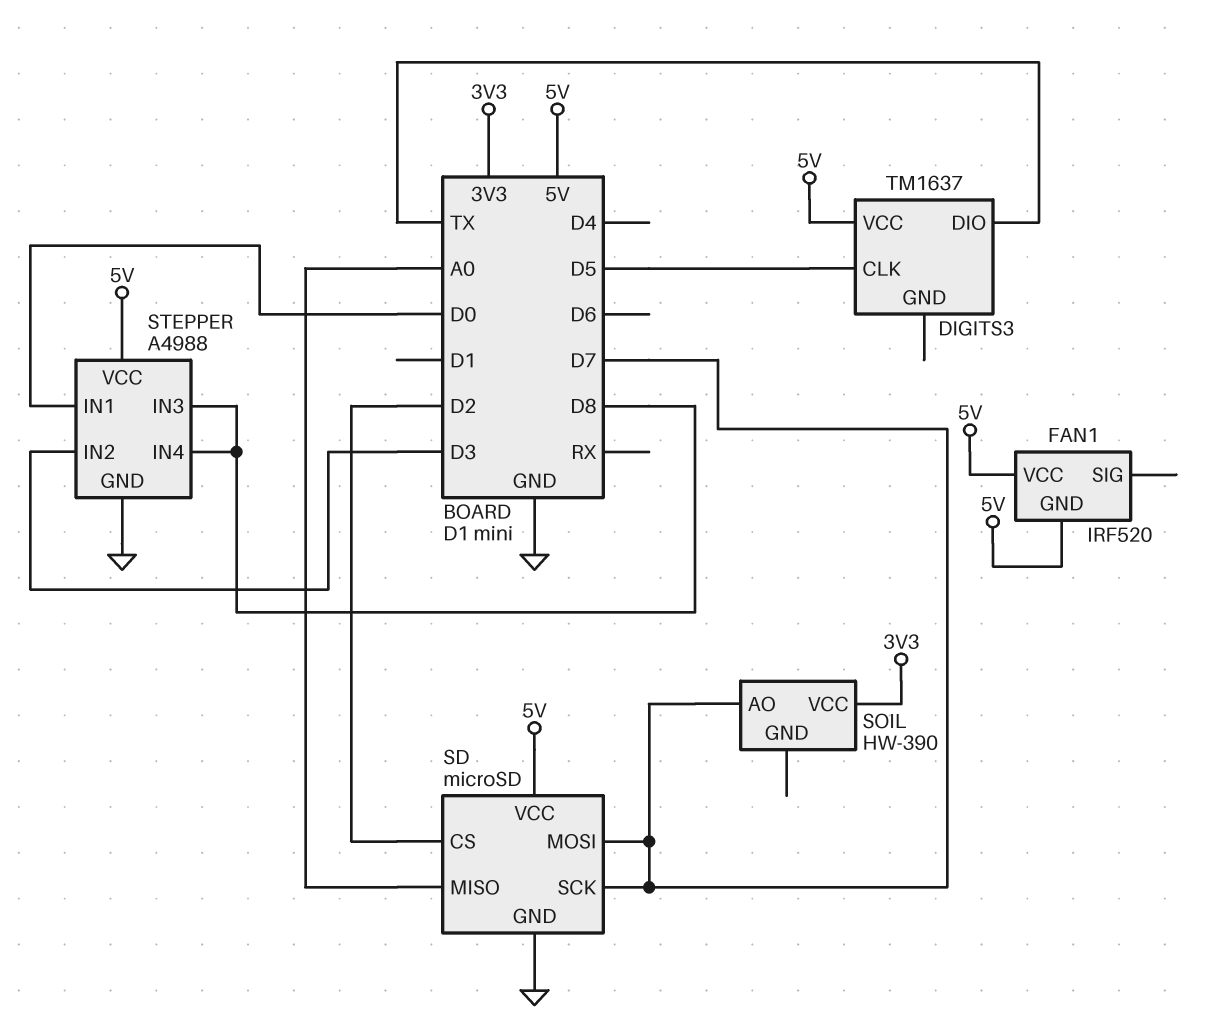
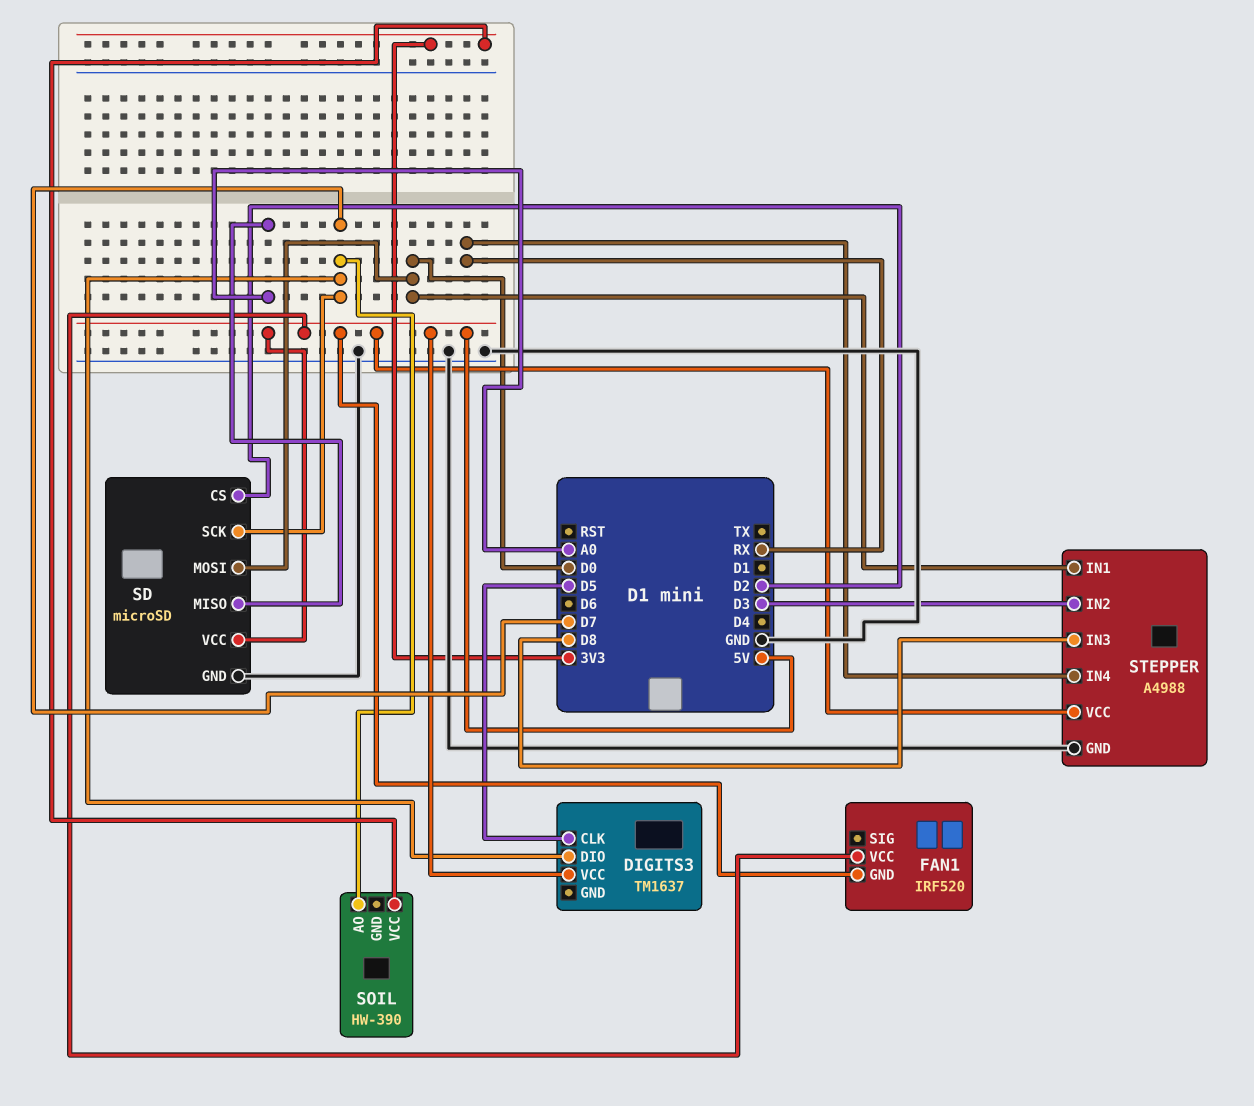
DIGITS3 pin DIO: TX -> D7
SD pin MOSI: D7 -> D0
STEPPER pin IN4: D8 -> RX

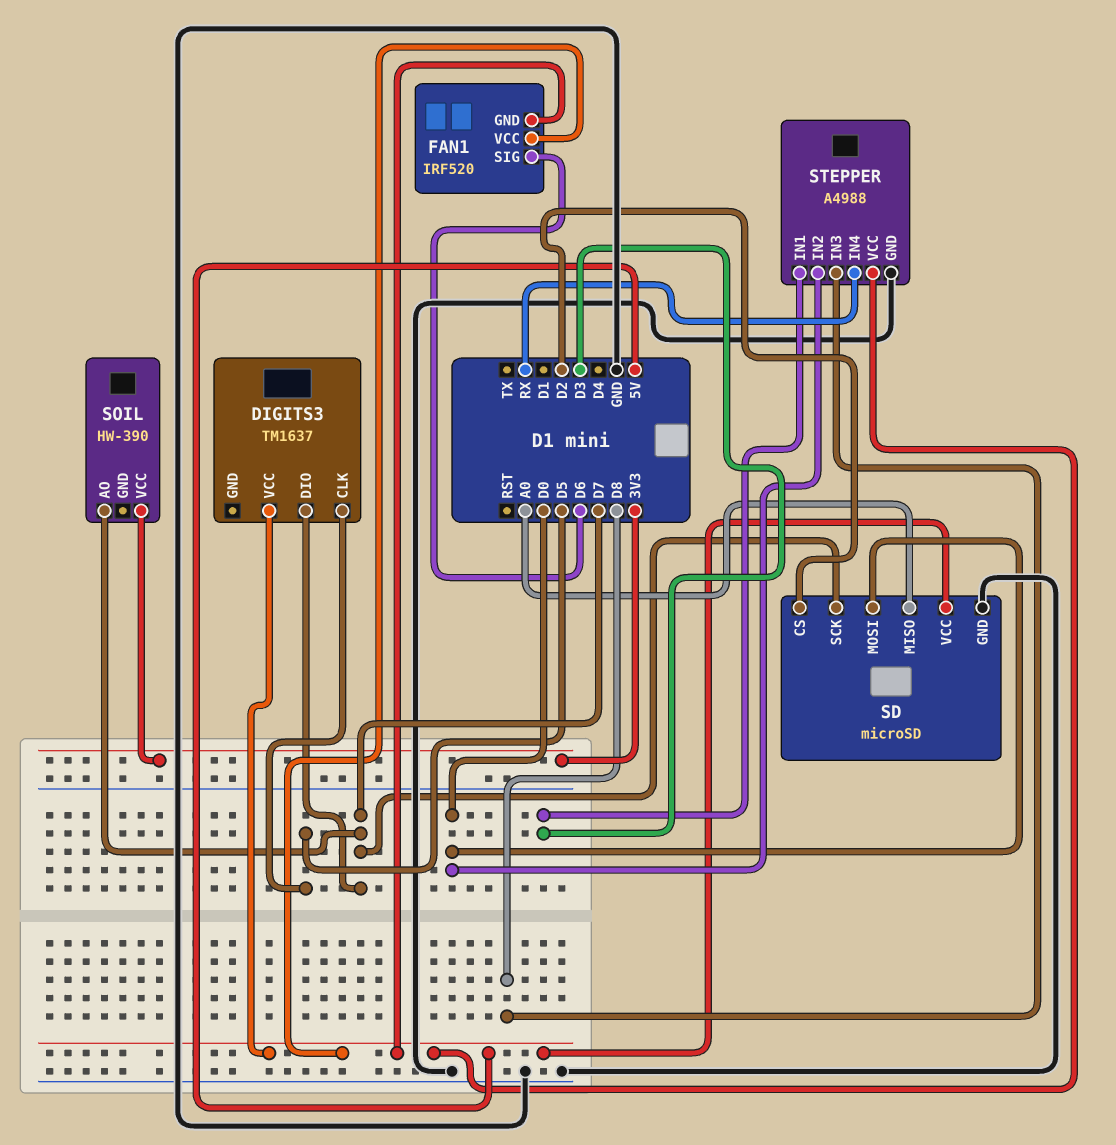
FAN1 pin SIG: none -> D6
STEPPER pin IN1: D0 -> D3
STEPPER pin IN2: D3 -> D0

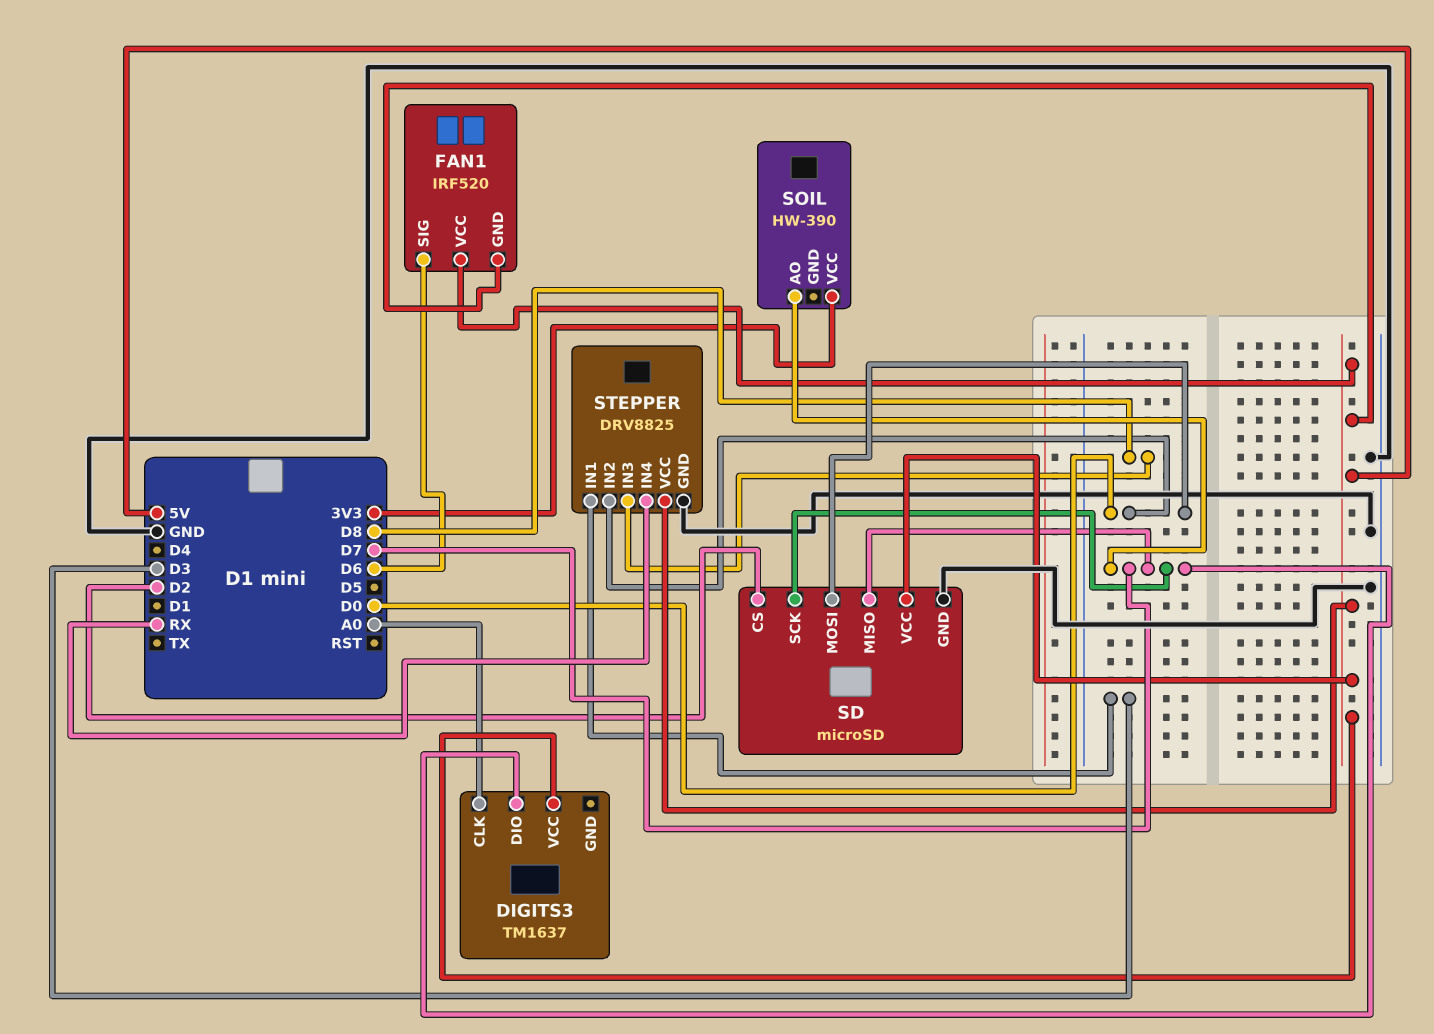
DIGITS3 pin CLK: D5 -> A0
SD pin MISO: A0 -> D7
STEPPER: A4988 -> DRV8825

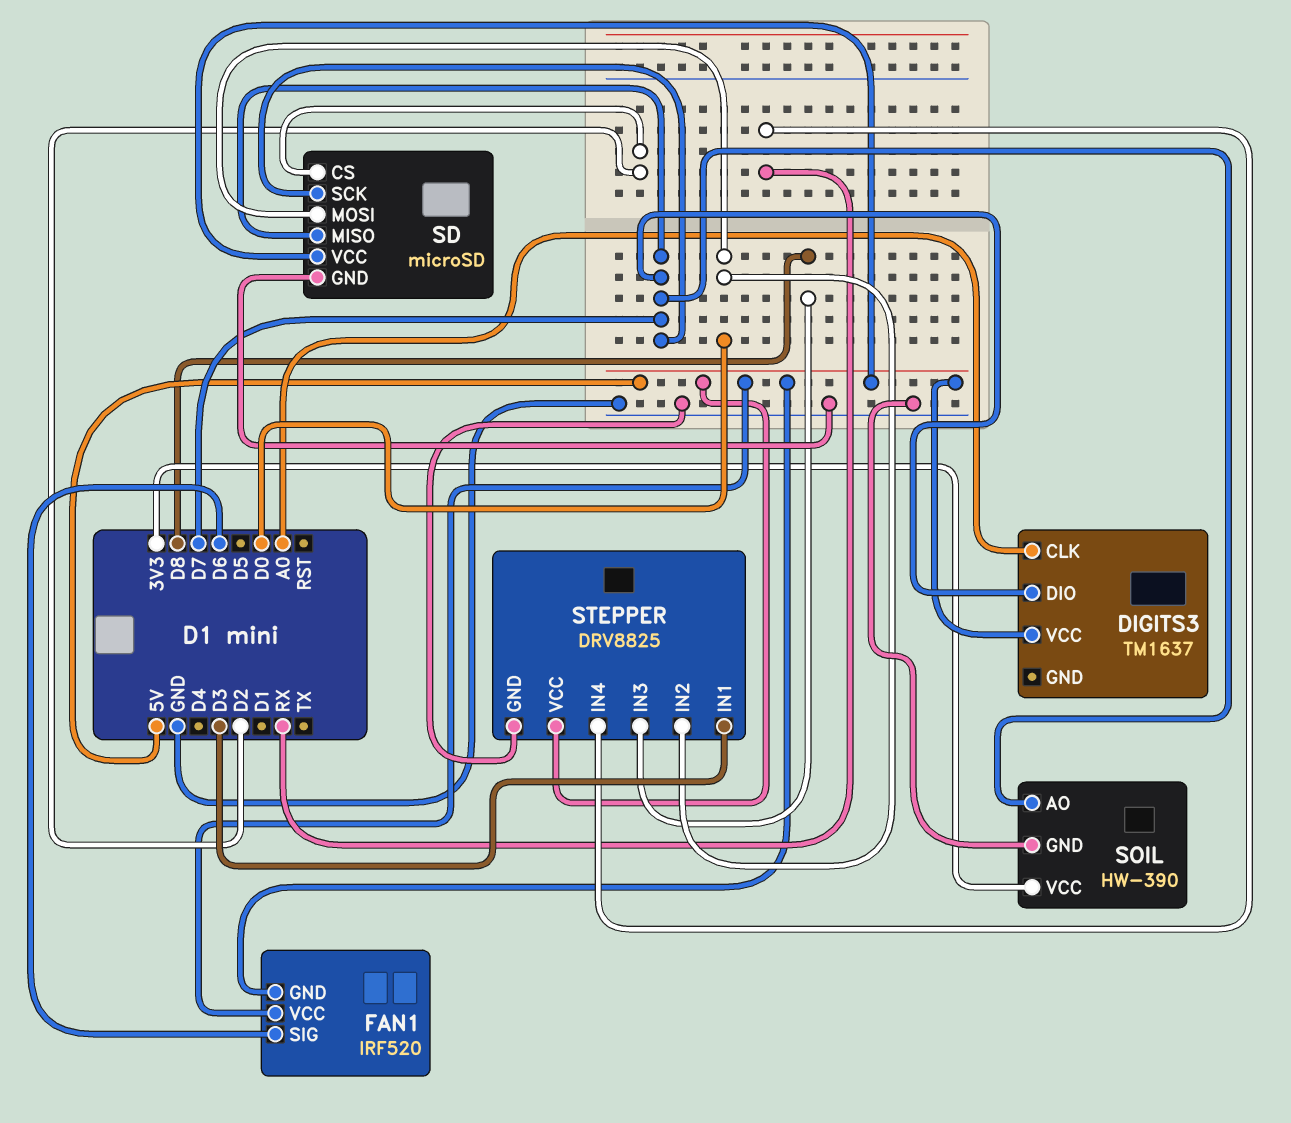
SOIL pin GND: none -> GND

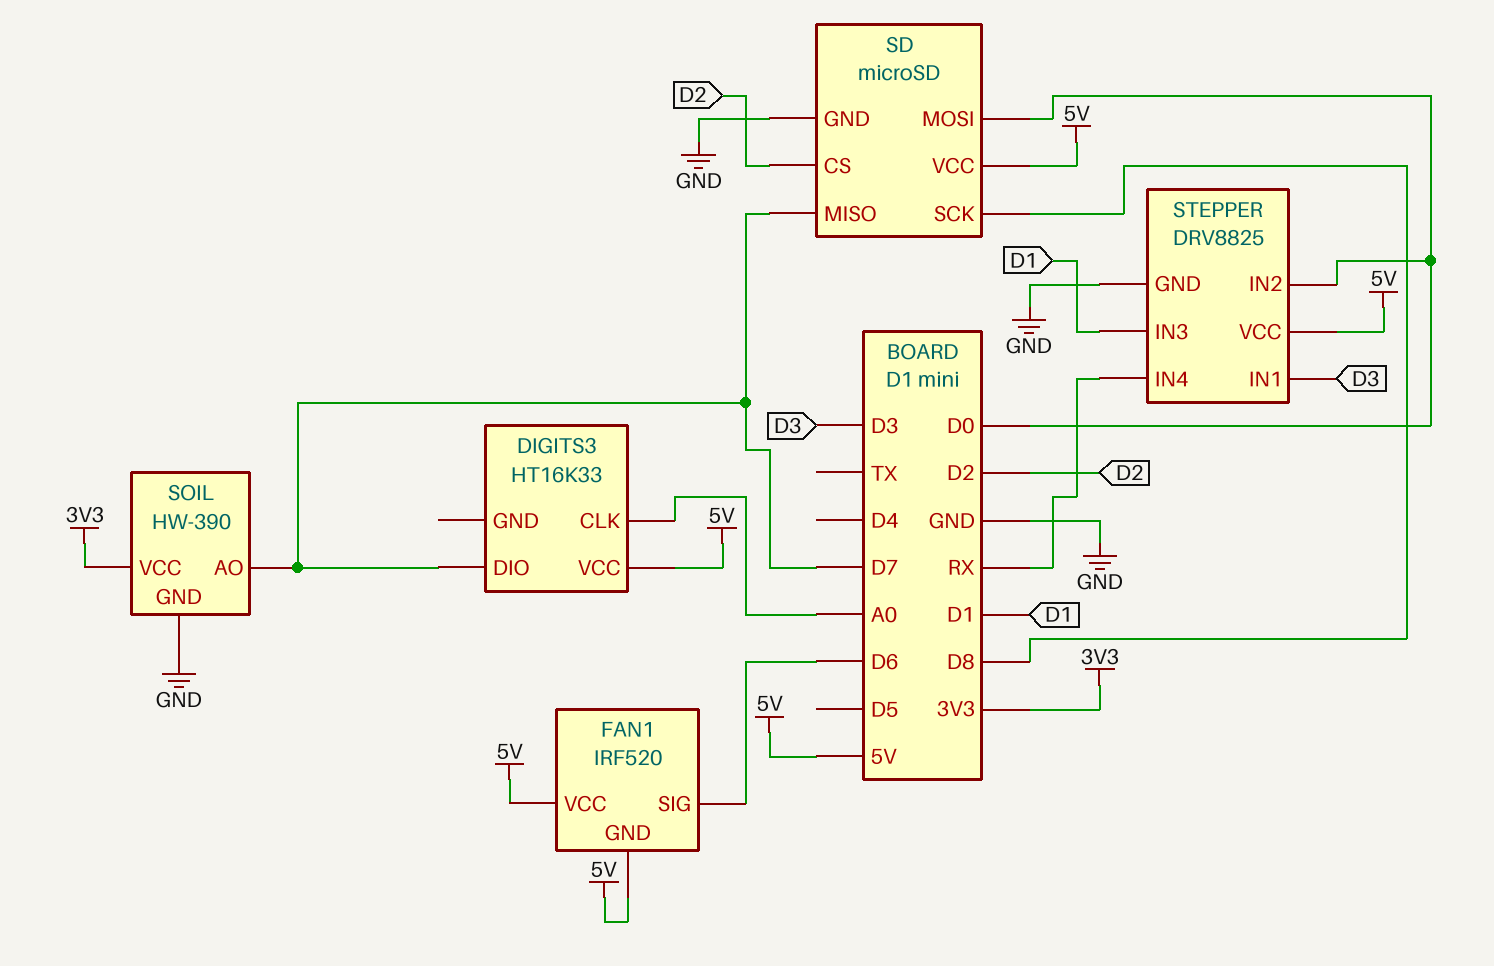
DIGITS3: TM1637 -> HT16K33
SD pin SCK: D7 -> D8
STEPPER pin IN3: D8 -> D1

